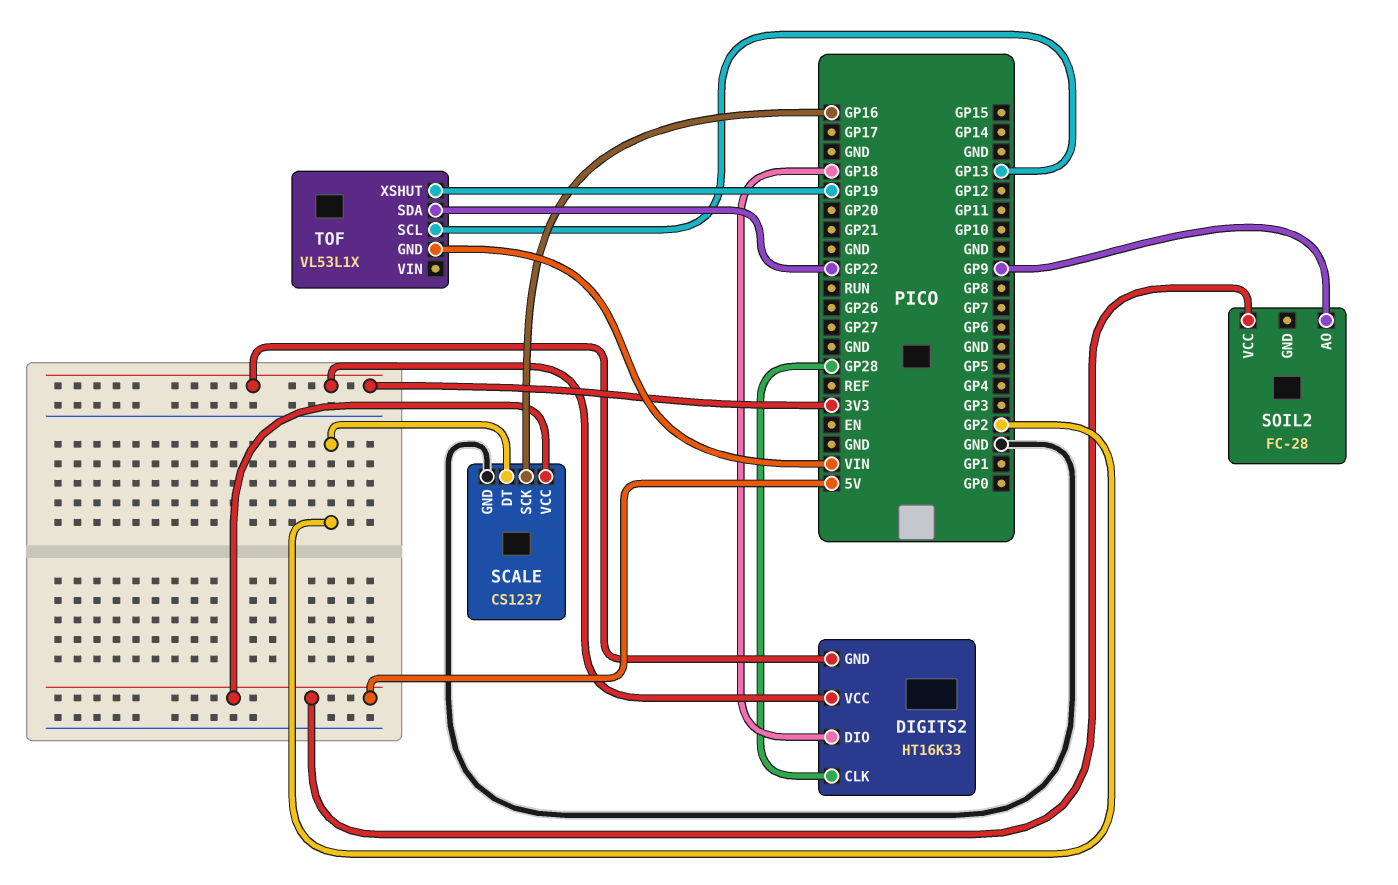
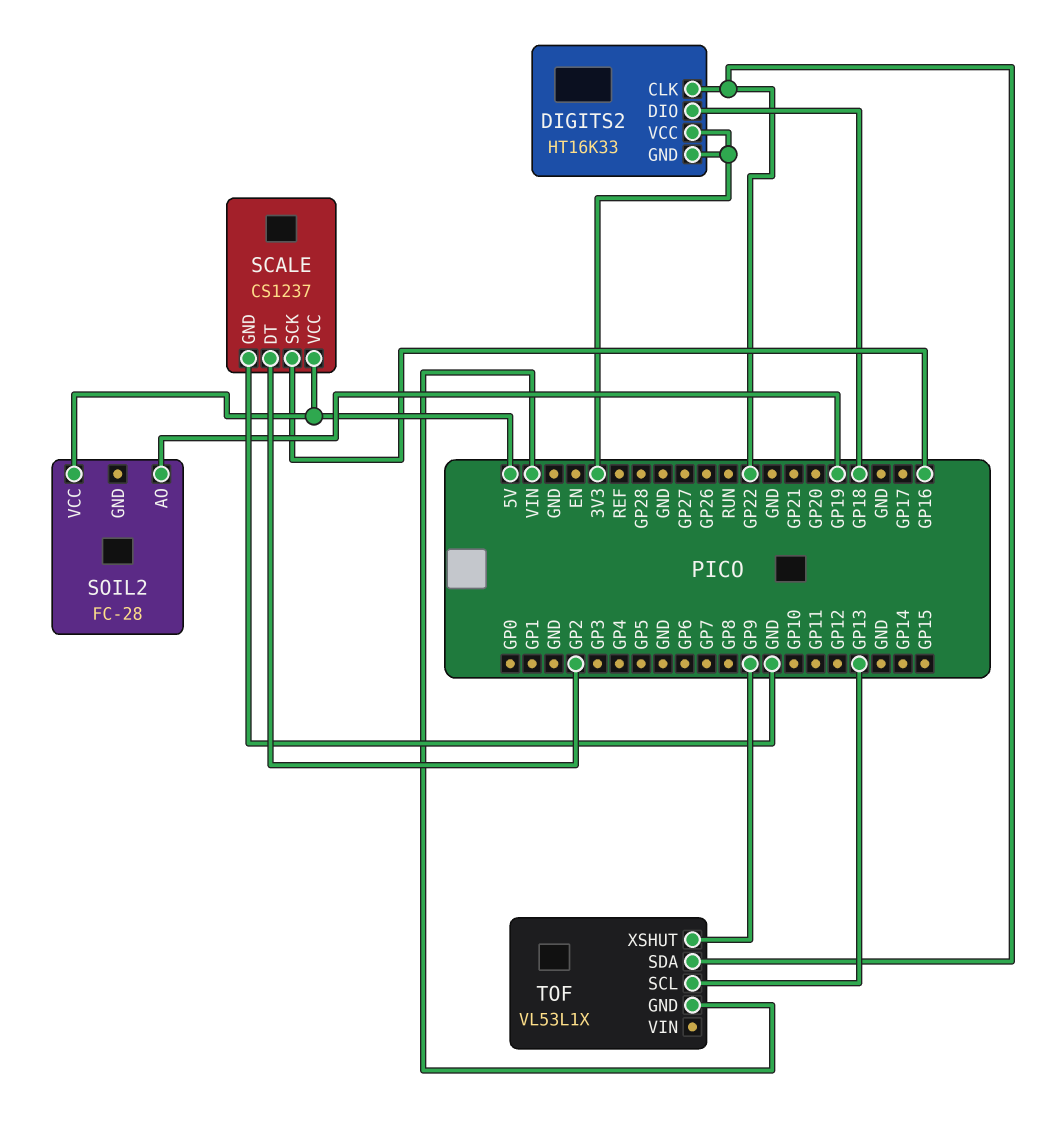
DIGITS2 pin CLK: GP28 -> GP22
SOIL2 pin AO: GP9 -> GP19
TOF pin XSHUT: GP19 -> GP9

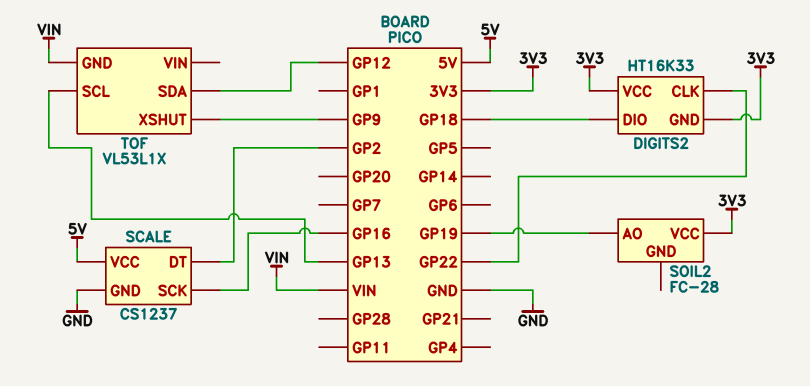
SOIL2 pin VCC: 5V -> 3V3
TOF pin SDA: GP22 -> GP12

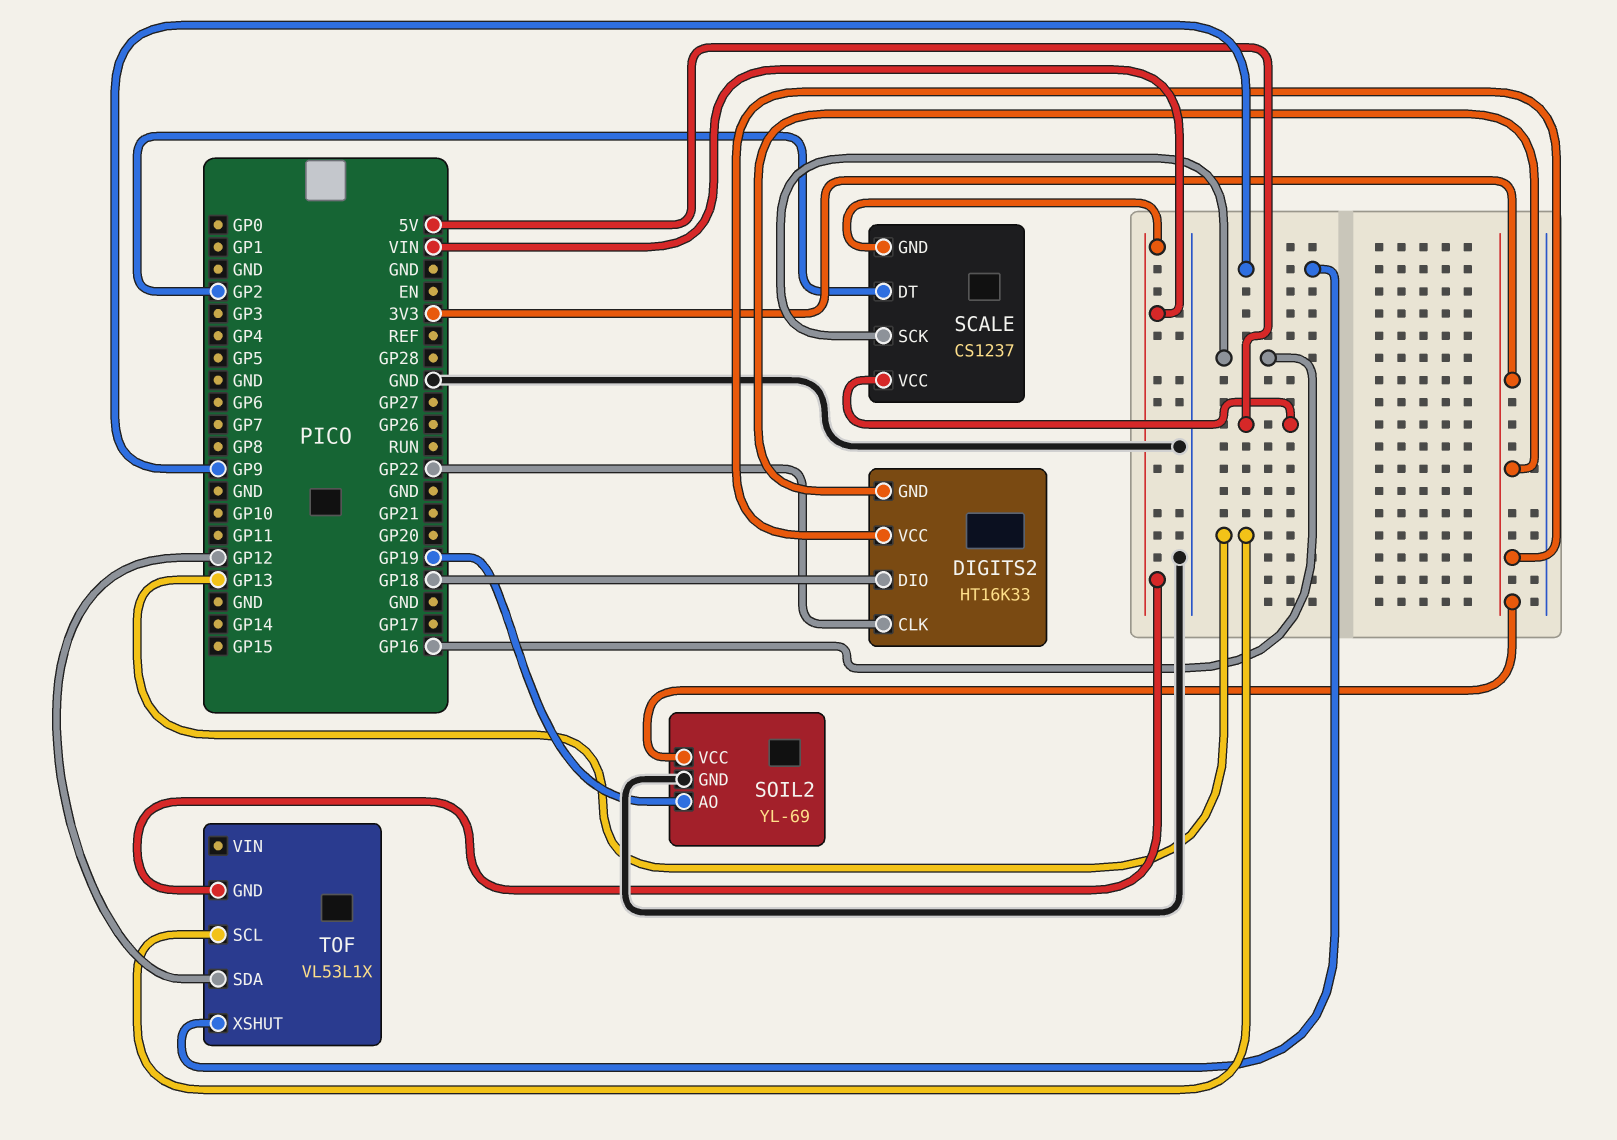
SCALE pin GND: GND -> VIN
SOIL2: FC-28 -> YL-69
SOIL2 pin GND: none -> GND

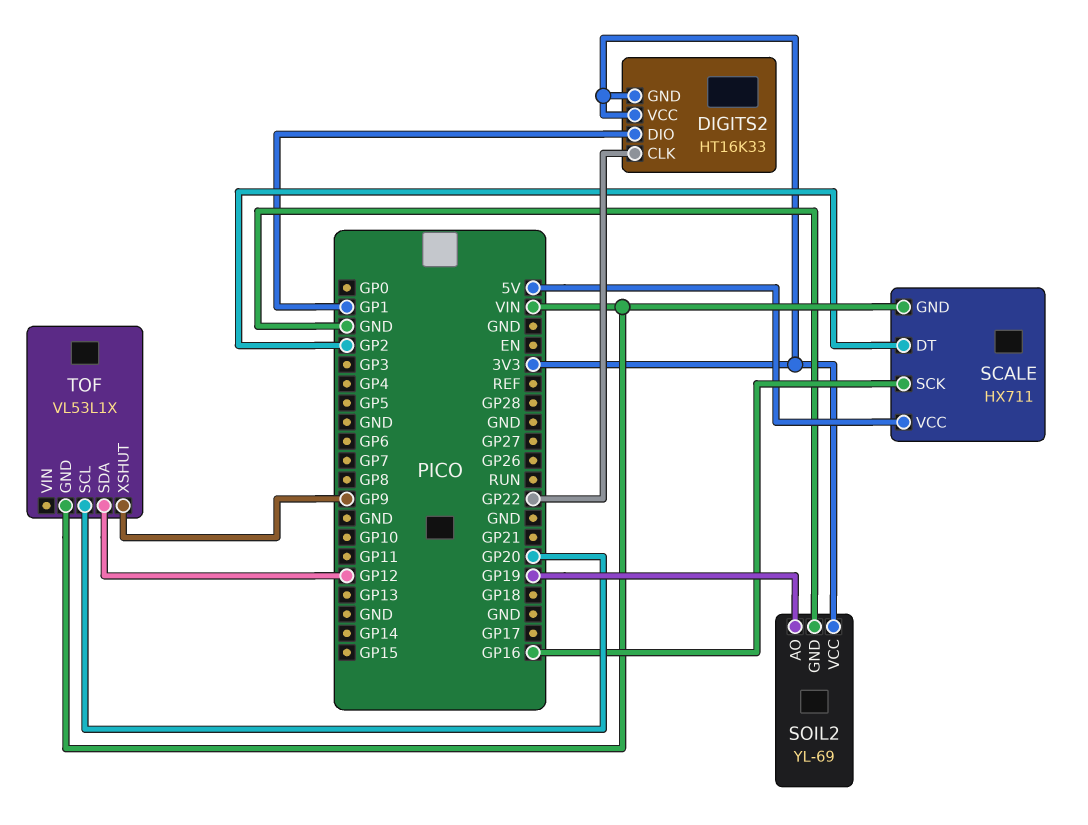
DIGITS2 pin DIO: GP18 -> GP1
SCALE: CS1237 -> HX711
TOF pin SCL: GP13 -> GP20

